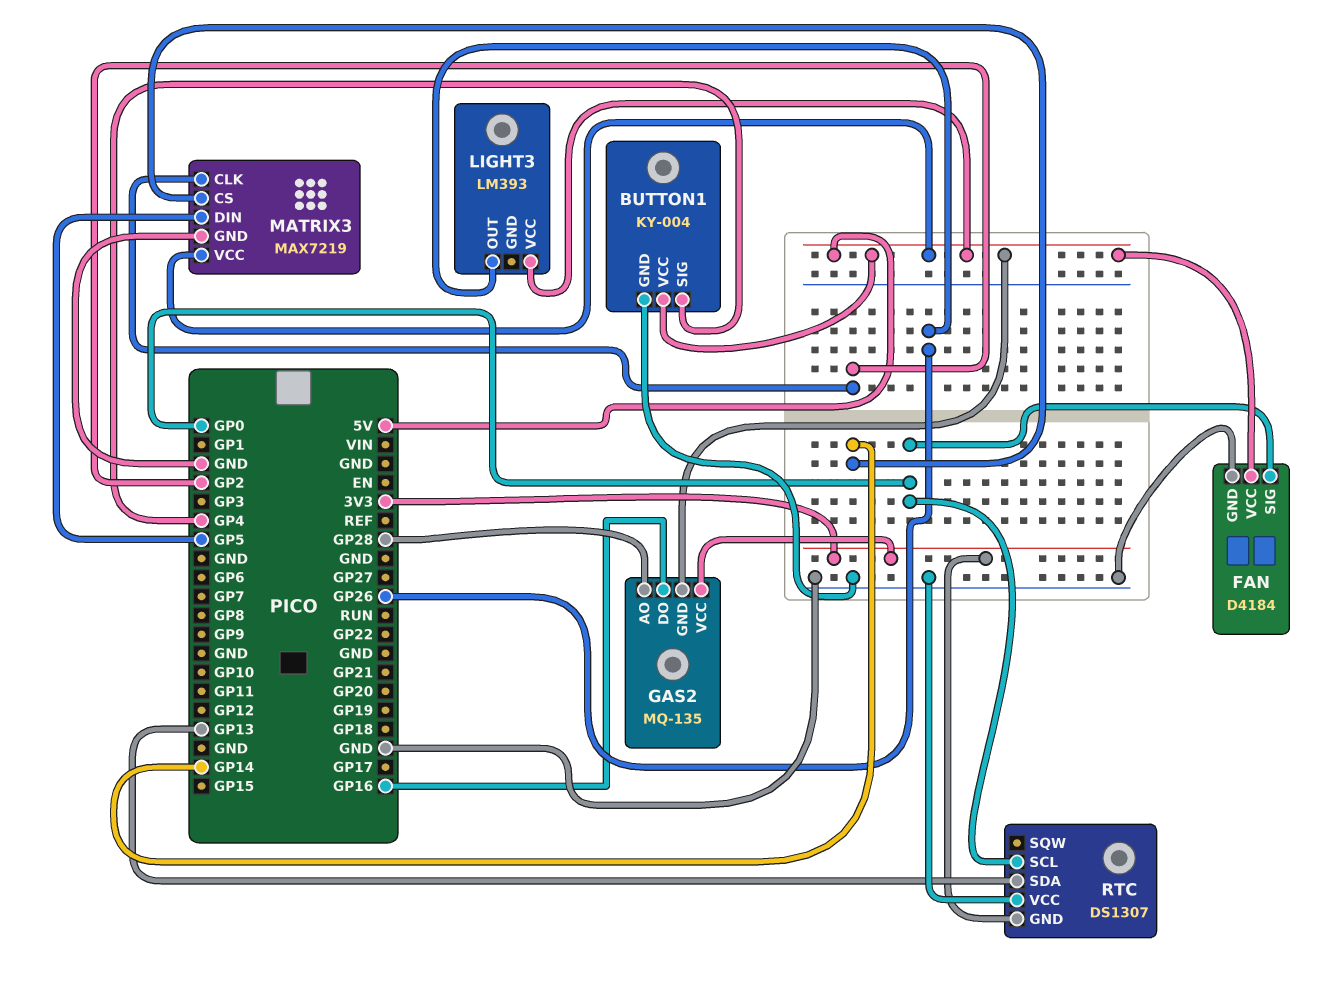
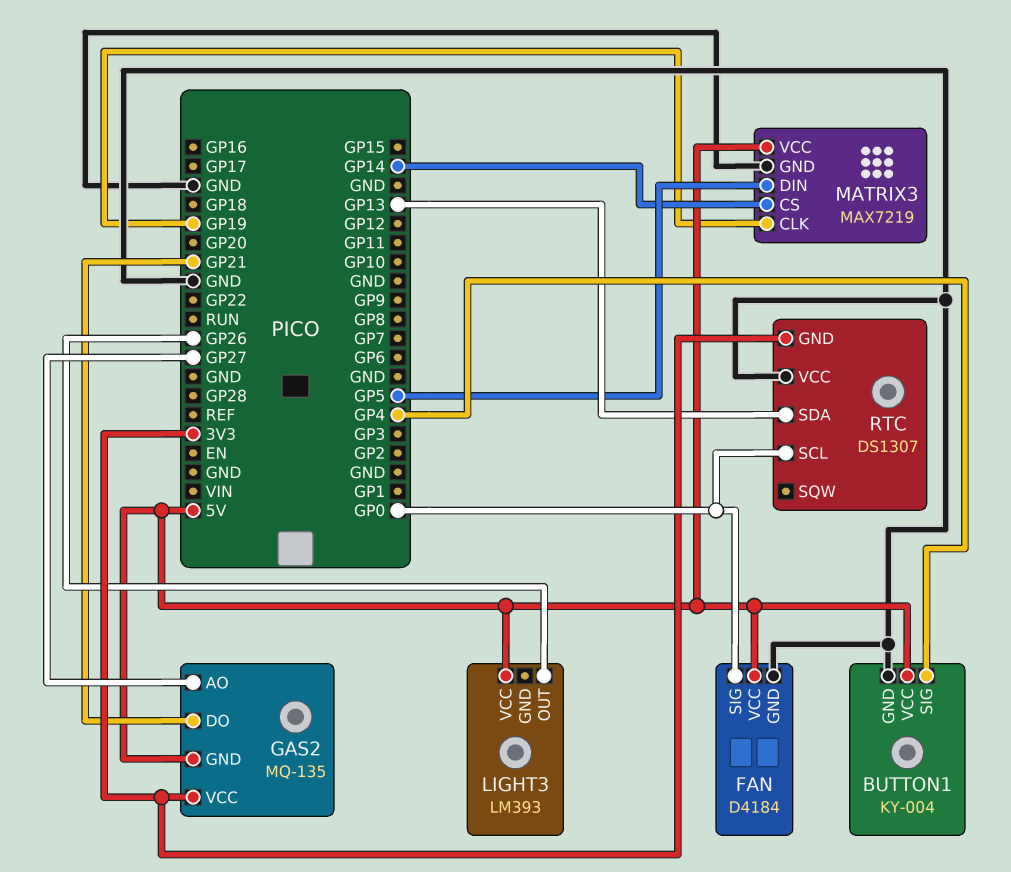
GAS2 pin AO: GP28 -> GP27
GAS2 pin DO: GP16 -> GP21
MATRIX3 pin CLK: GP2 -> GP19

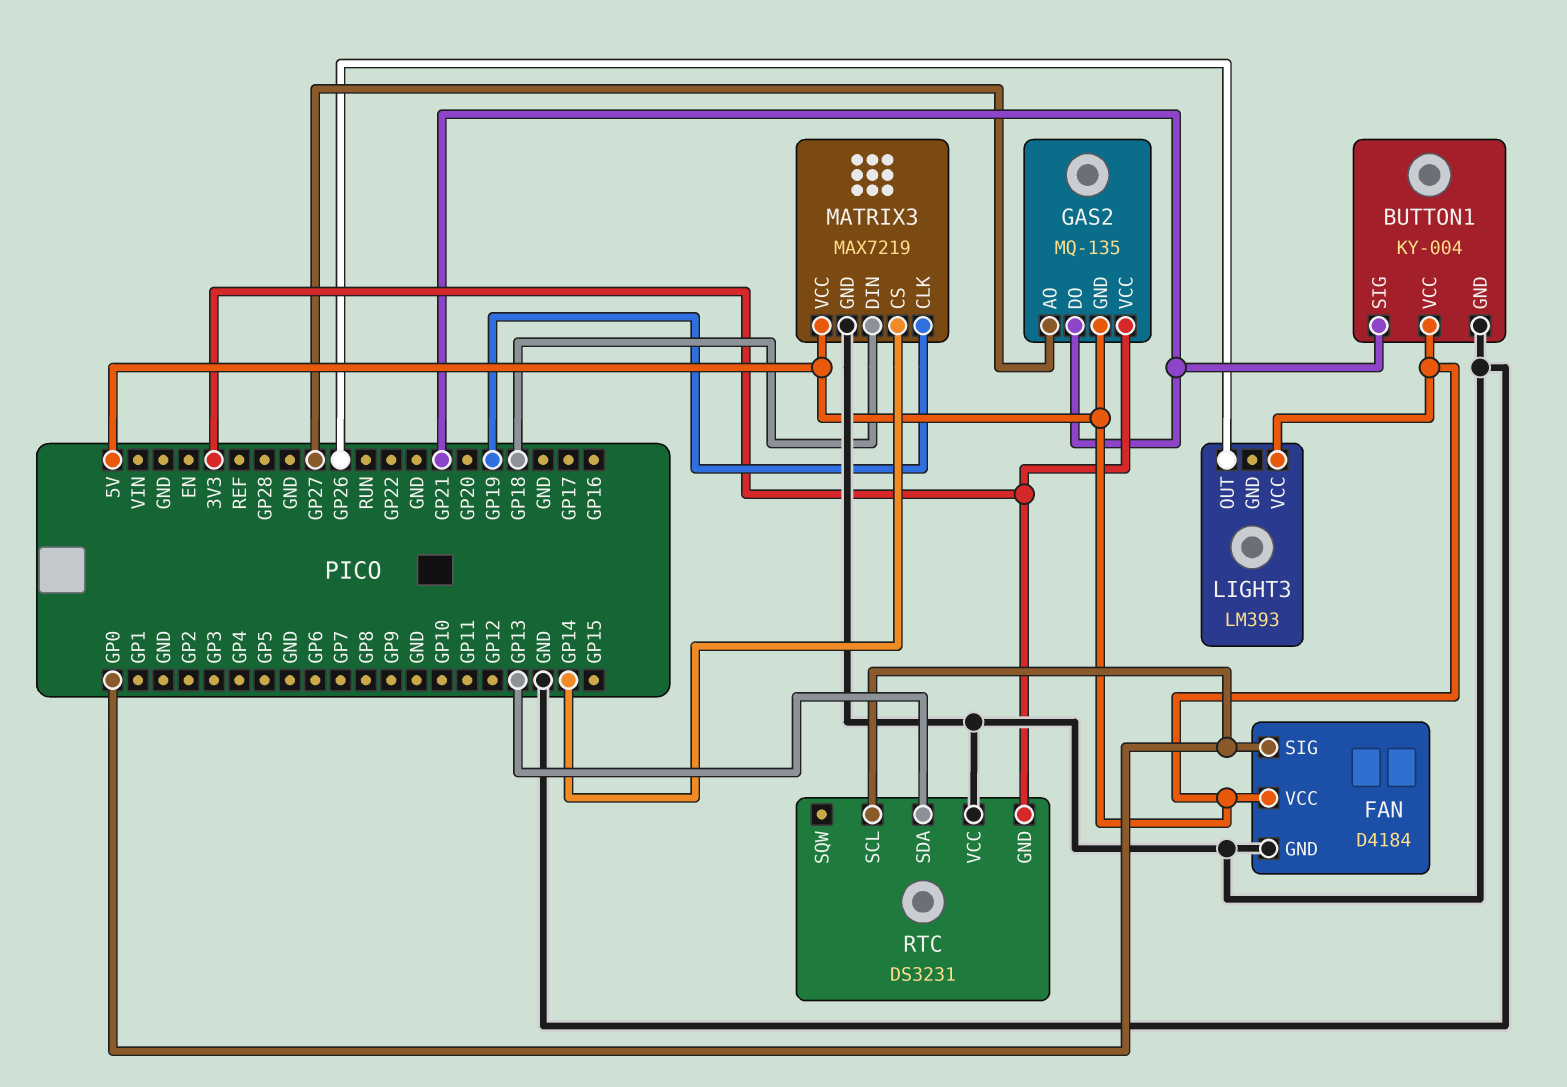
BUTTON1 pin SIG: GP4 -> GP21
MATRIX3 pin DIN: GP5 -> GP18
RTC: DS1307 -> DS3231

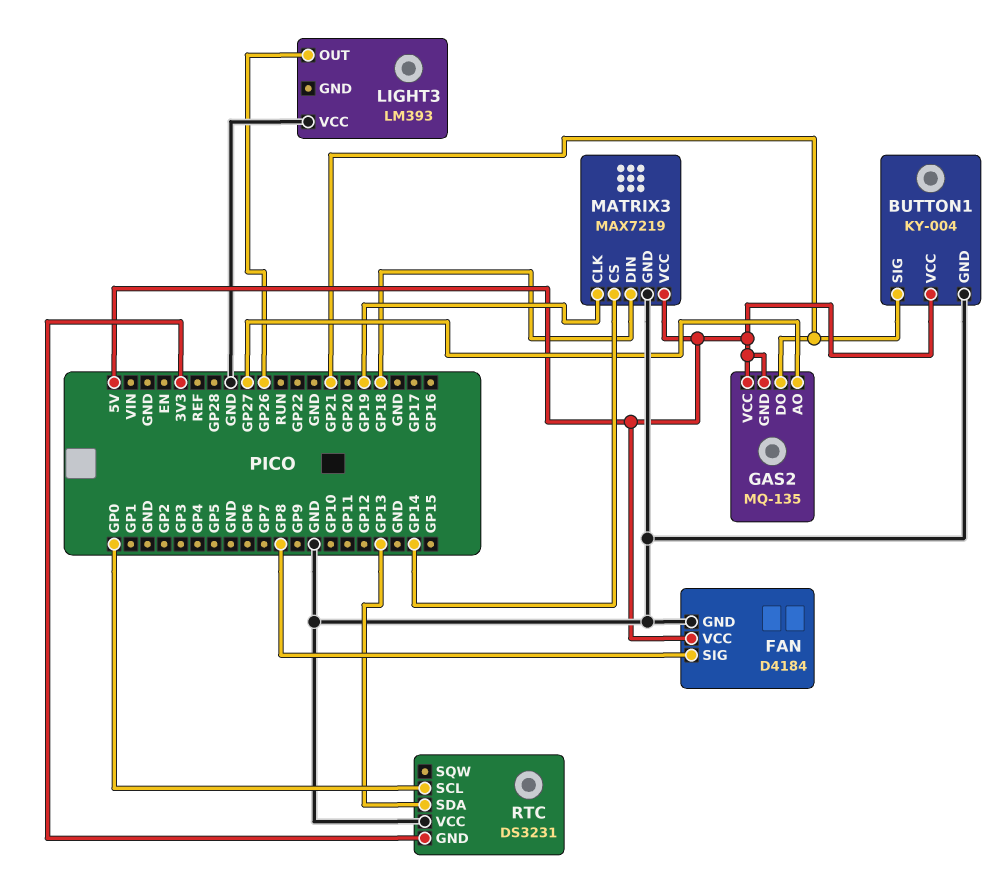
FAN pin SIG: GP0 -> GP8
GAS2 pin VCC: 3V3 -> 5V
LIGHT3 pin VCC: 5V -> GND

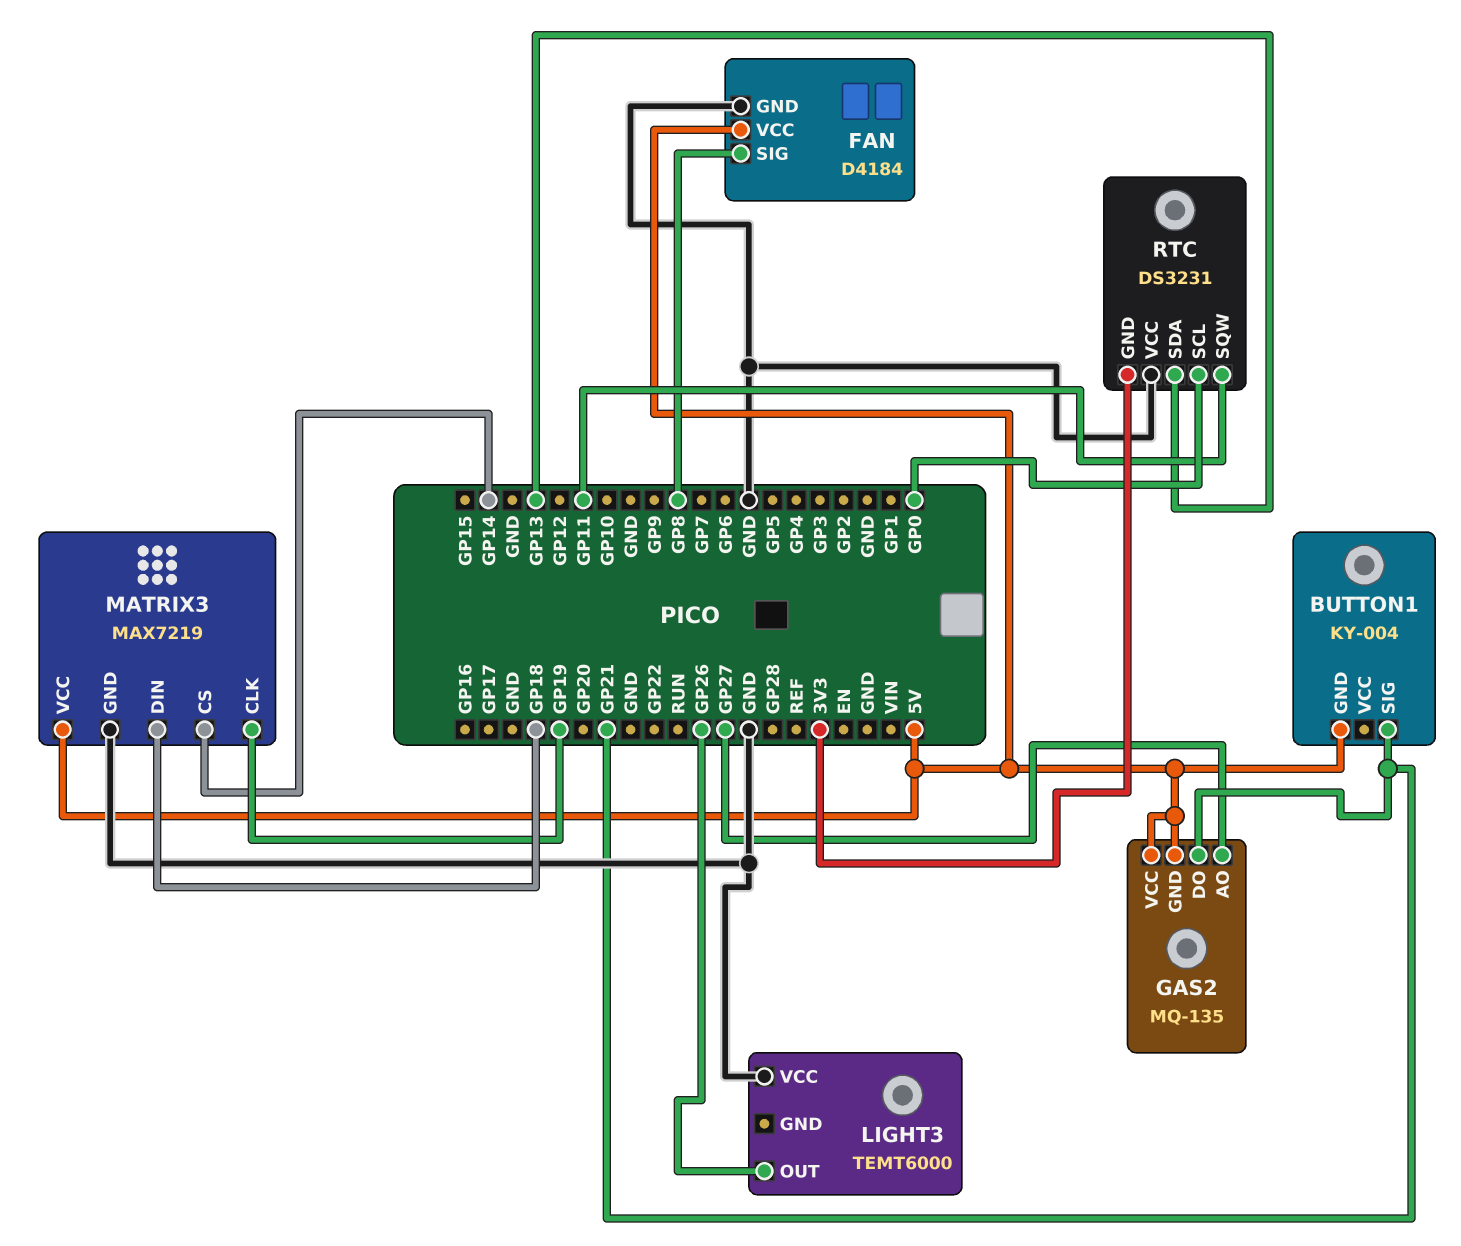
BUTTON1 pin GND: GND -> 5V
BUTTON1 pin VCC: 5V -> none
LIGHT3: LM393 -> TEMT6000
RTC pin SQW: none -> GP11

